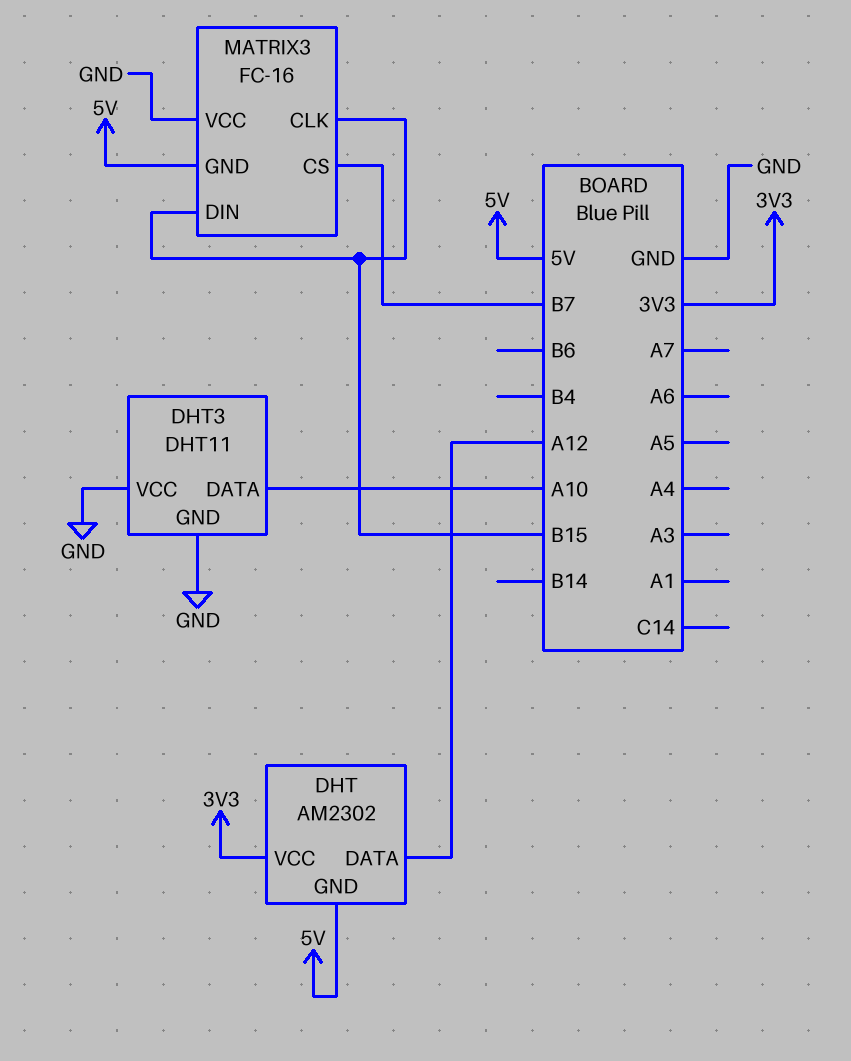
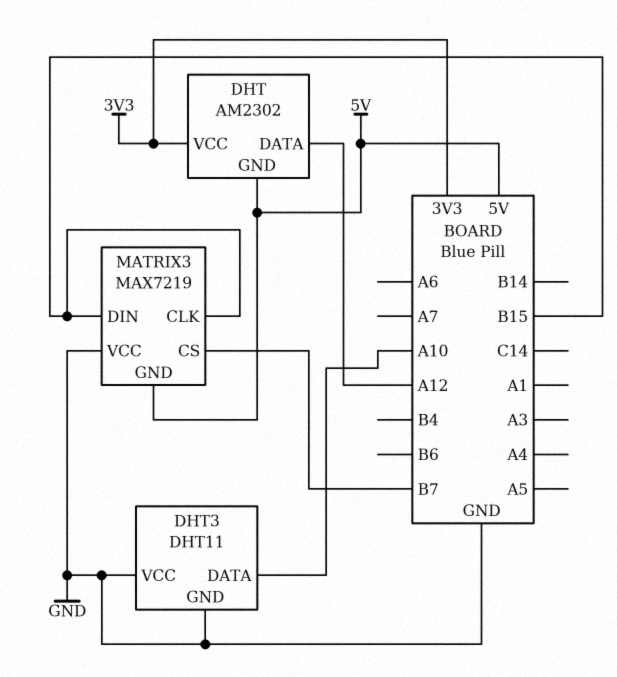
MATRIX3: FC-16 -> MAX7219

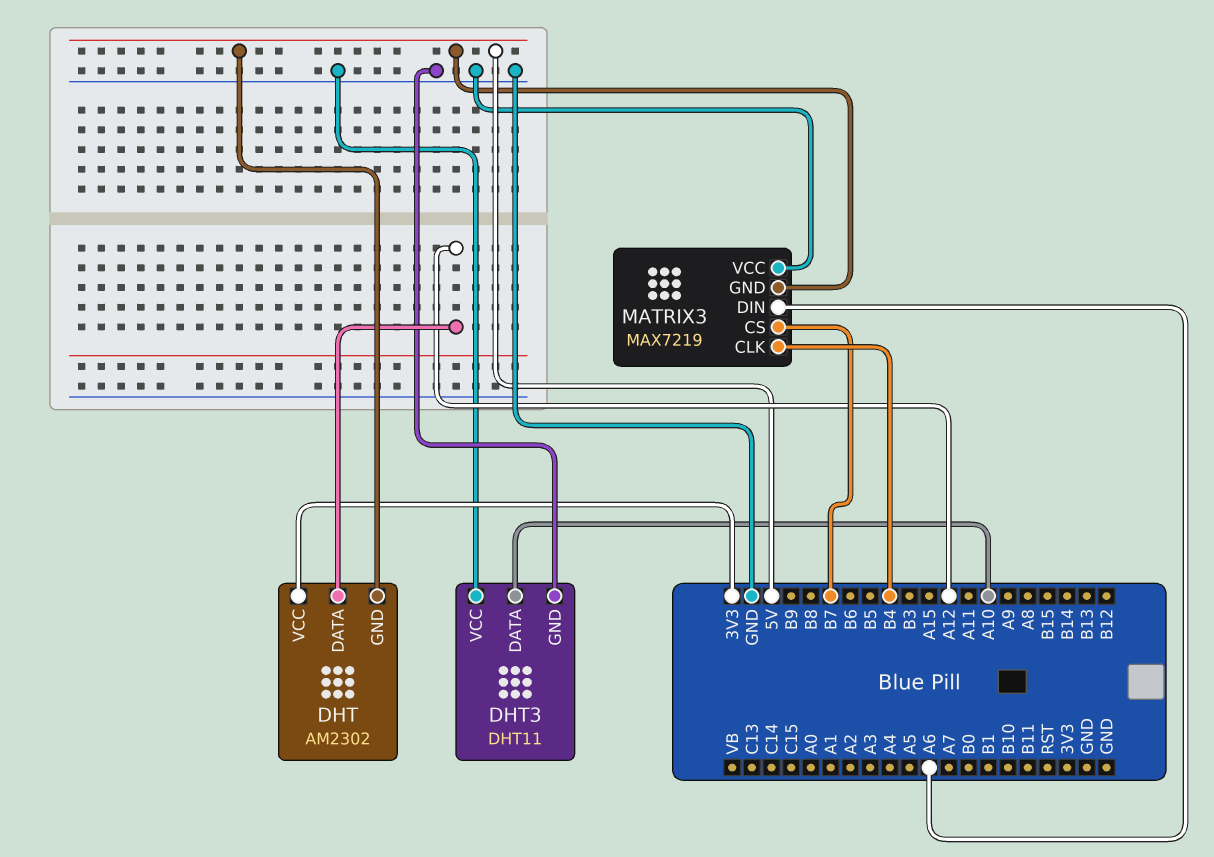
MATRIX3 pin CLK: B15 -> B4
MATRIX3 pin DIN: B15 -> A6

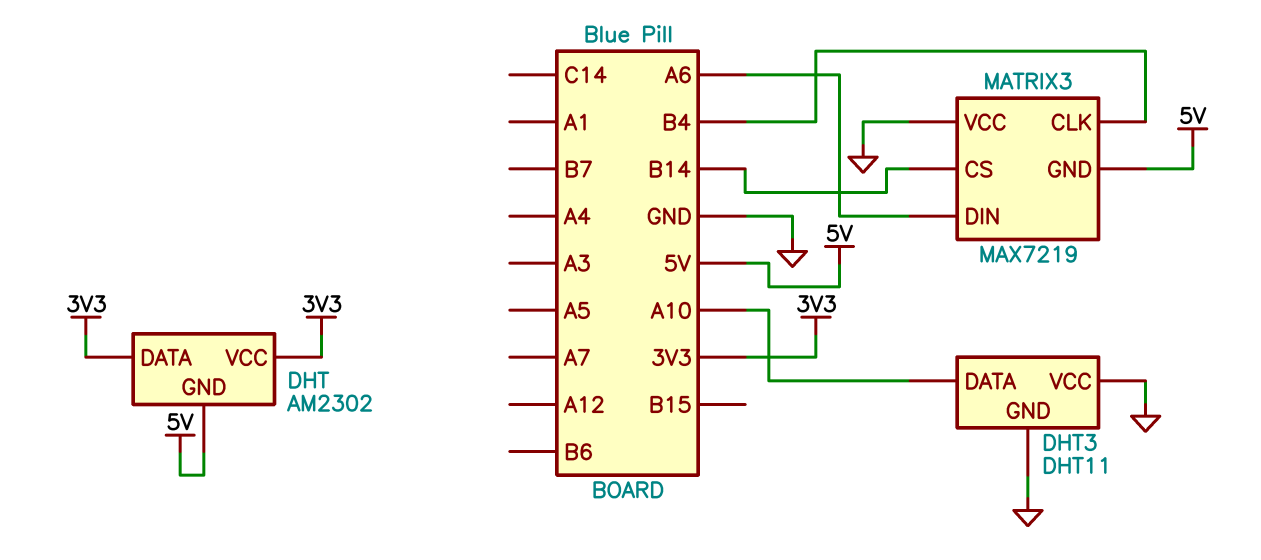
DHT pin DATA: A12 -> 3V3
MATRIX3 pin CS: B7 -> B14

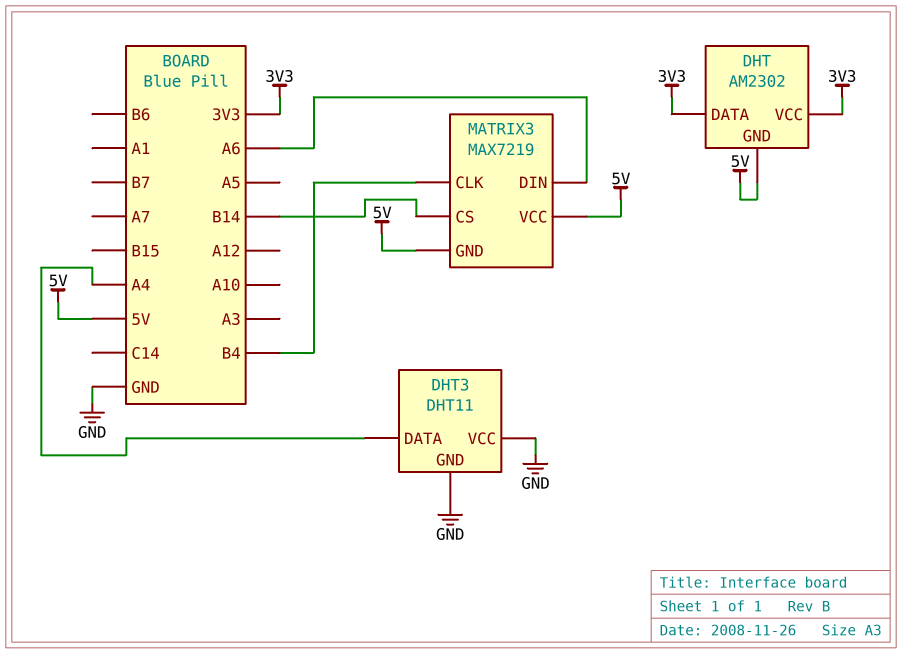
DHT3 pin DATA: A10 -> A4
MATRIX3 pin VCC: GND -> 5V

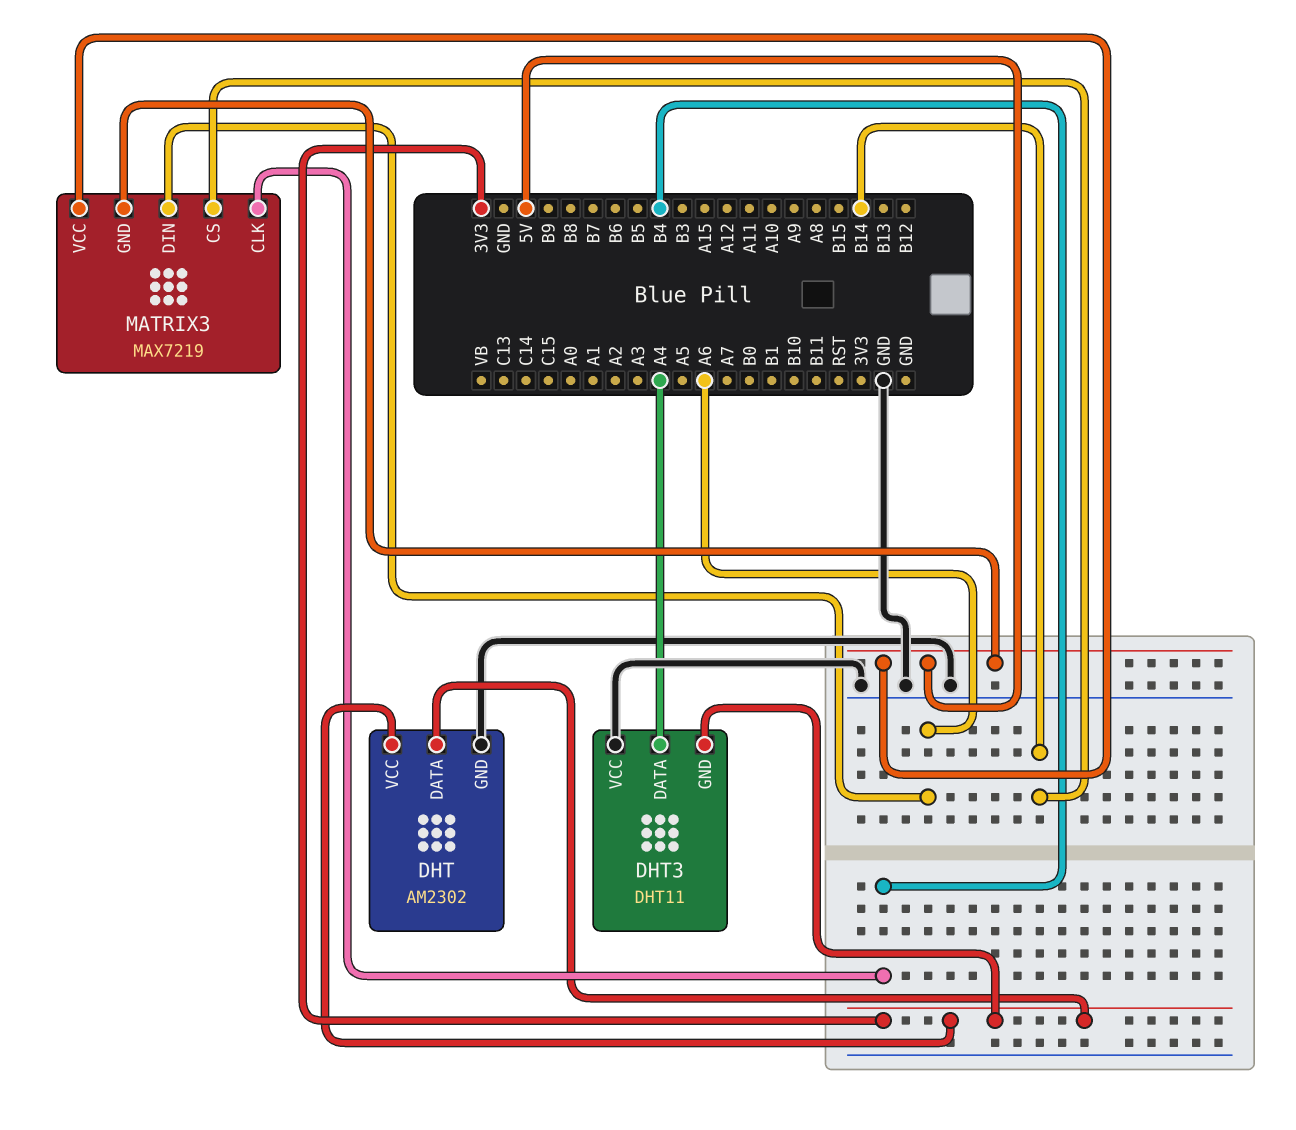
DHT pin GND: 5V -> GND
DHT3 pin GND: GND -> 3V3

